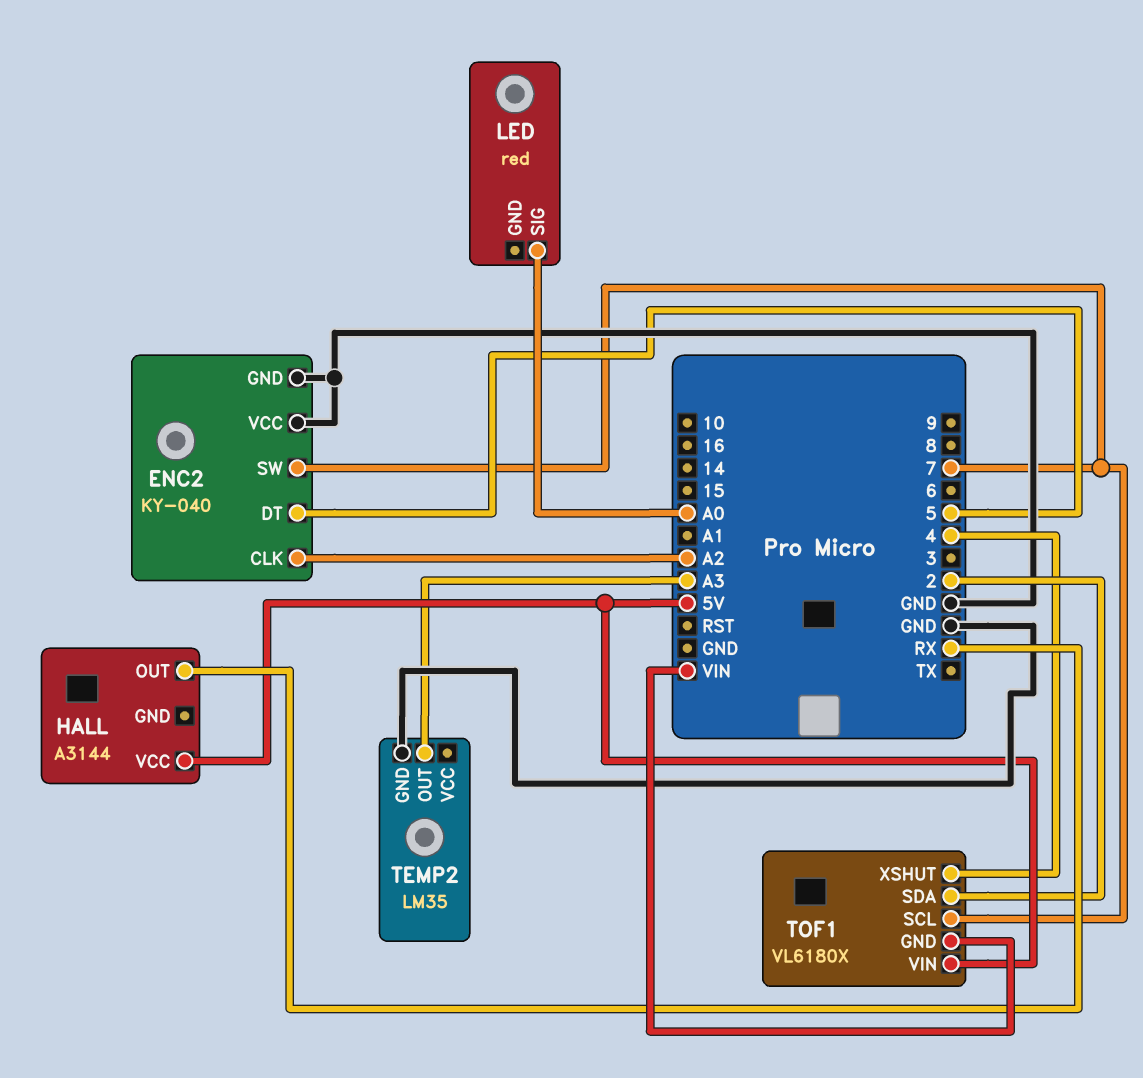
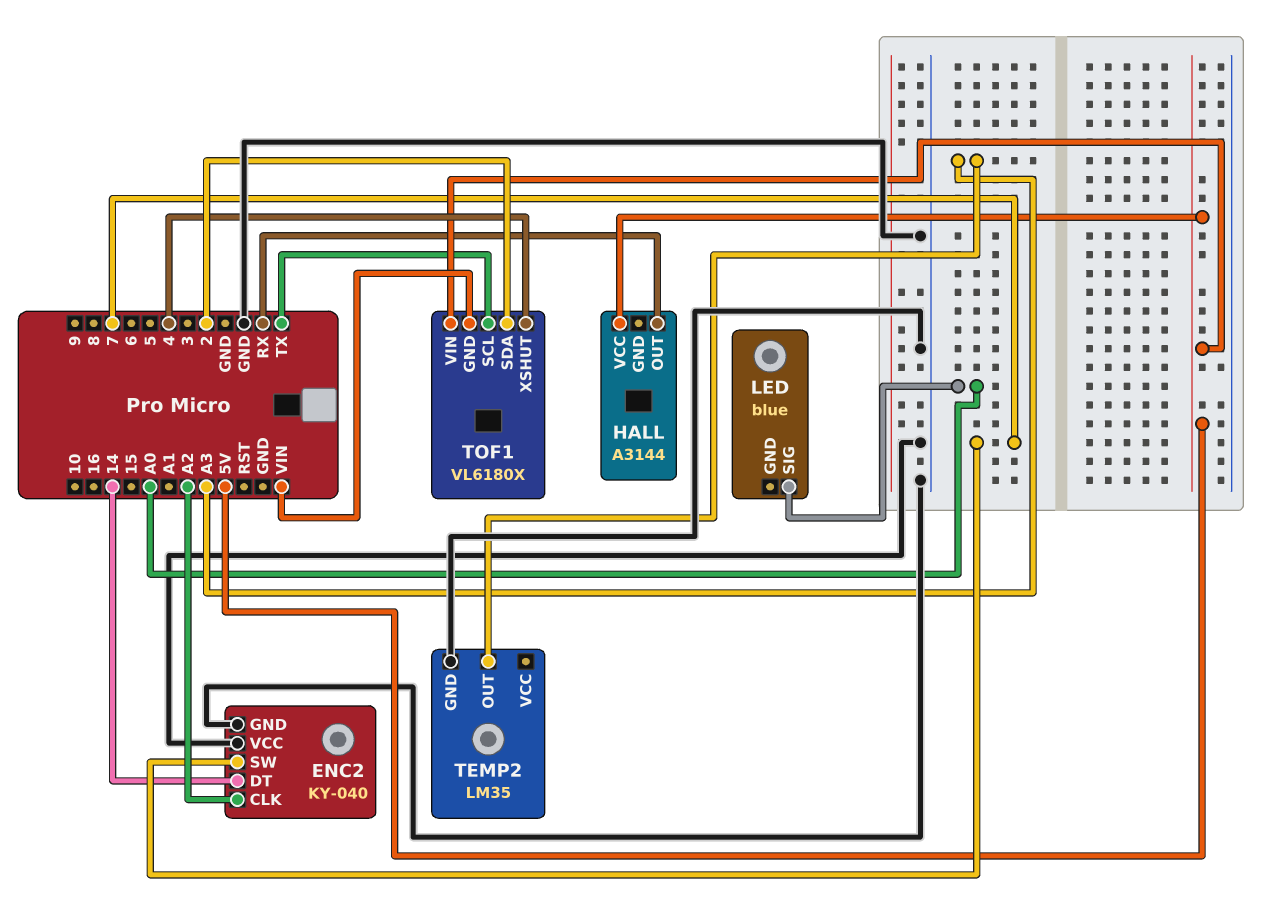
ENC2 pin DT: 5 -> 14
LED: red -> blue
TOF1 pin SCL: 7 -> TX

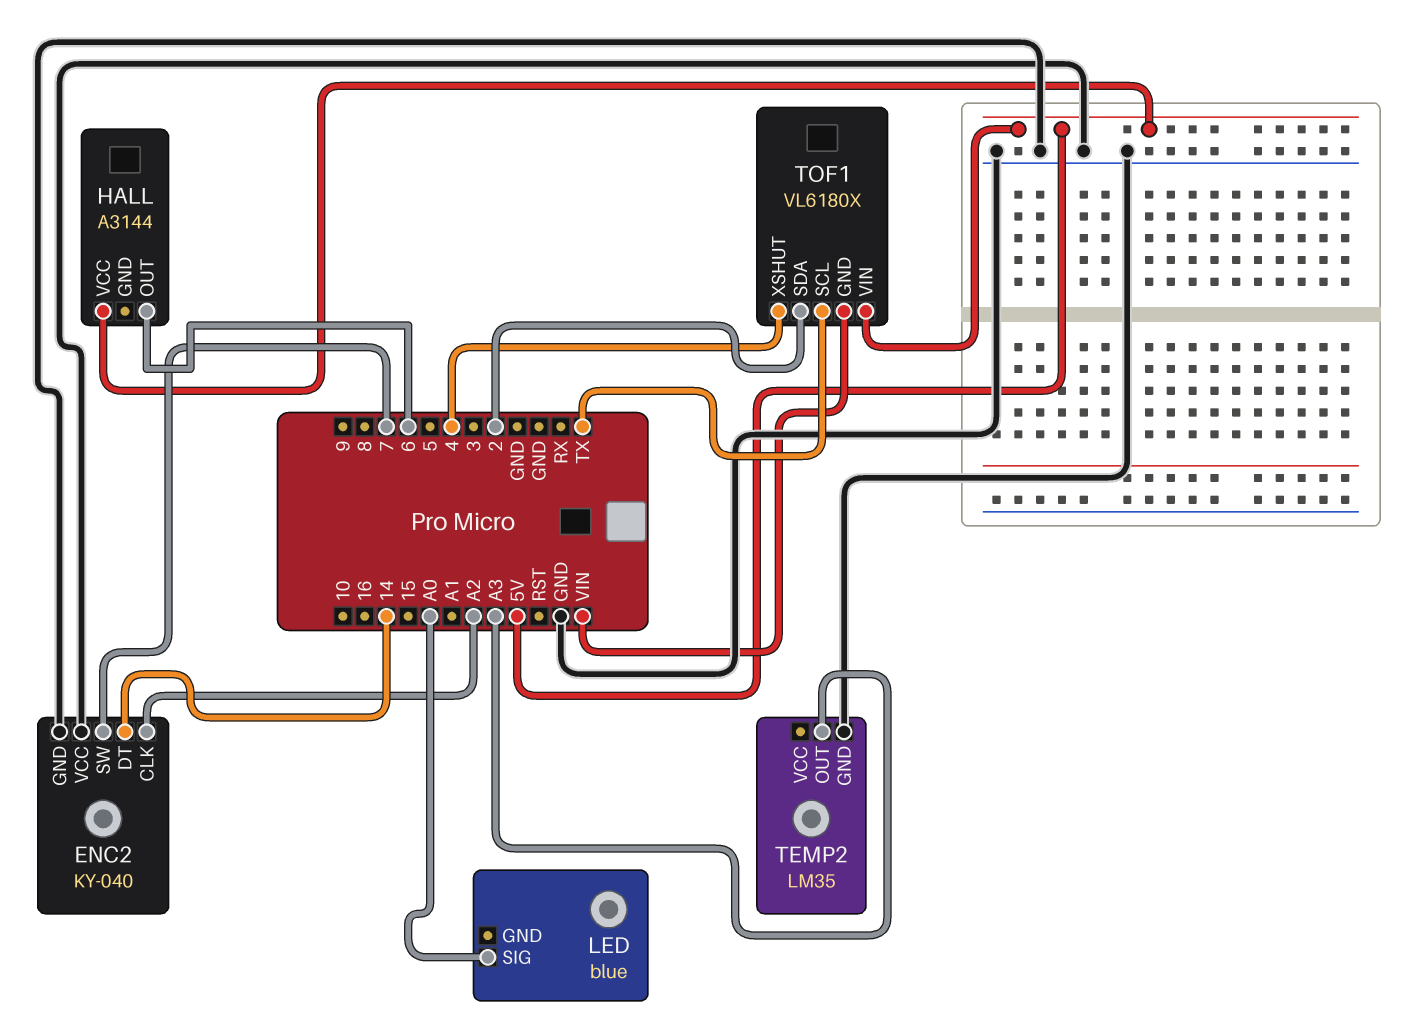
HALL pin OUT: RX -> 6

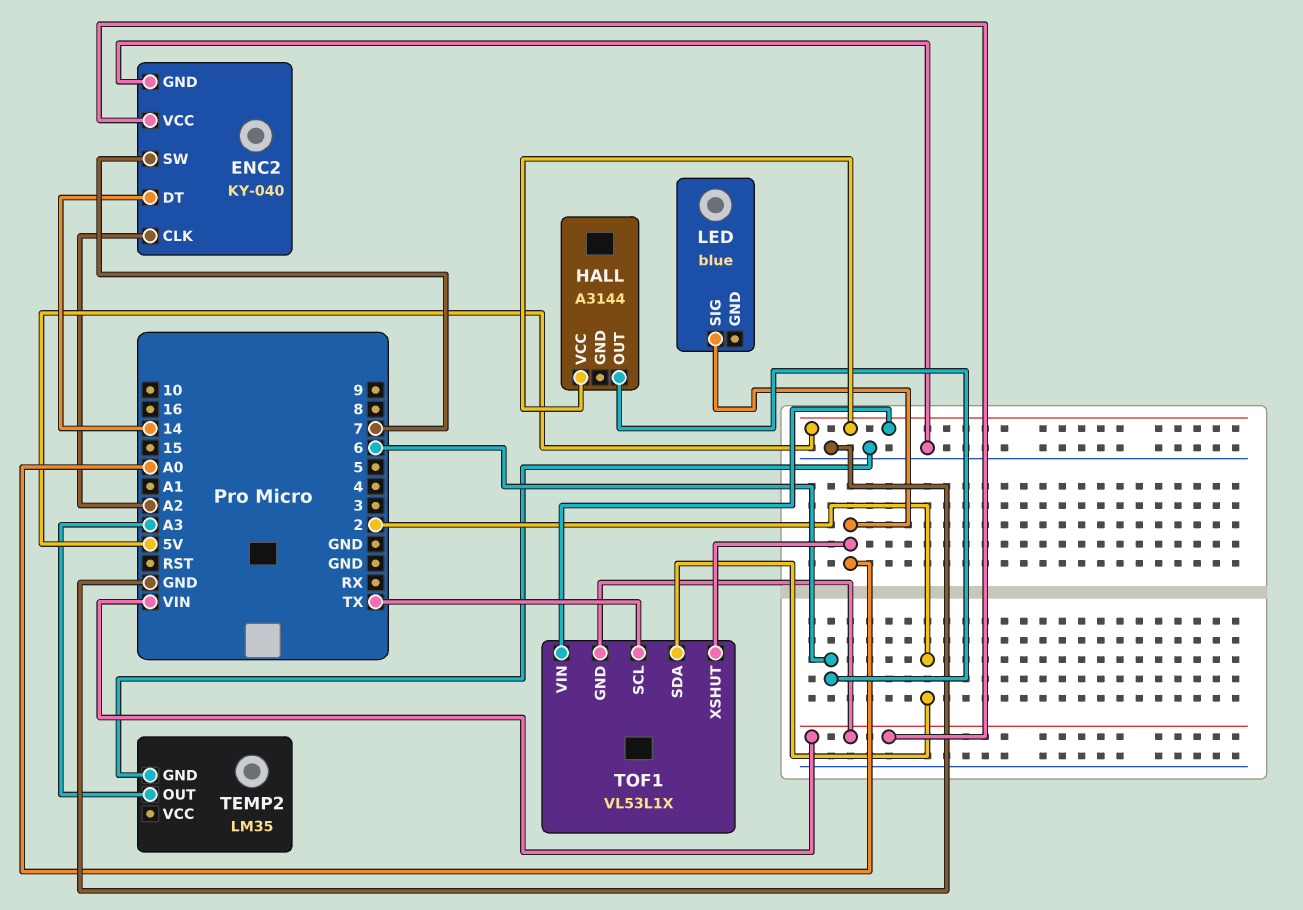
ENC2 pin VCC: GND -> VIN
TOF1: VL6180X -> VL53L1X
TOF1 pin XSHUT: 4 -> A0

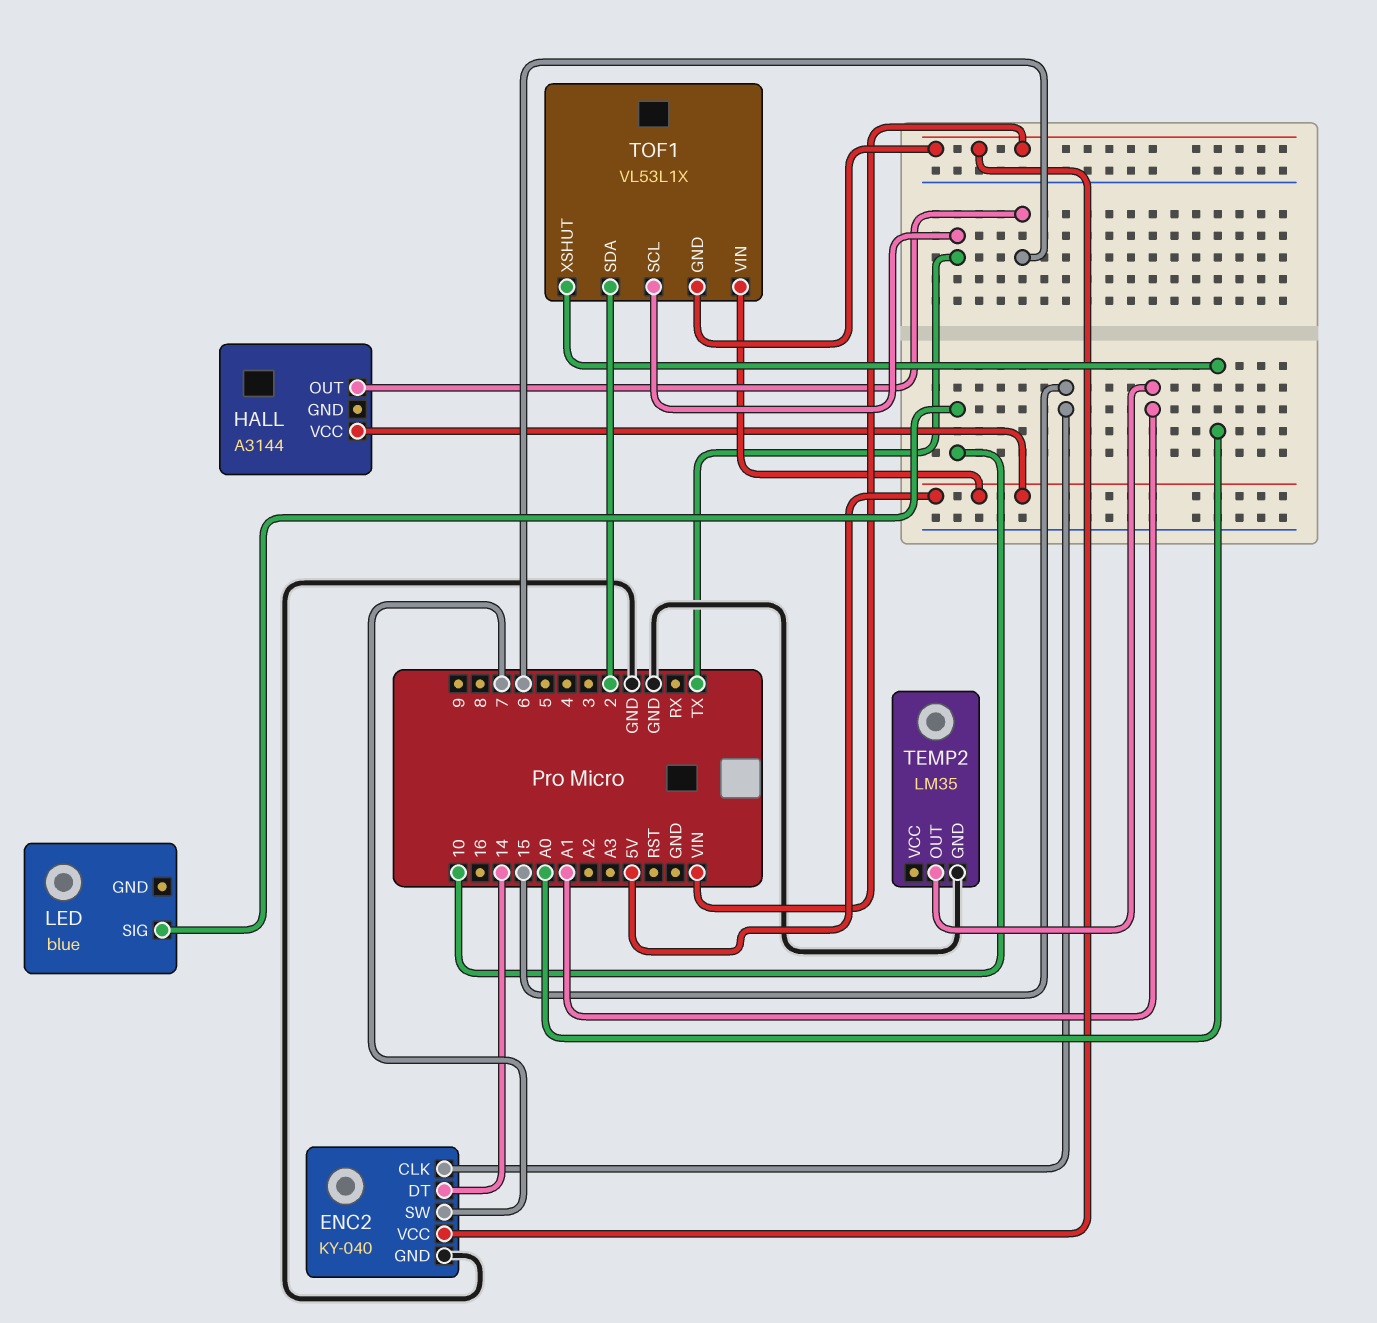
ENC2 pin CLK: A2 -> 15
LED pin SIG: A0 -> 10
TEMP2 pin OUT: A3 -> A1

